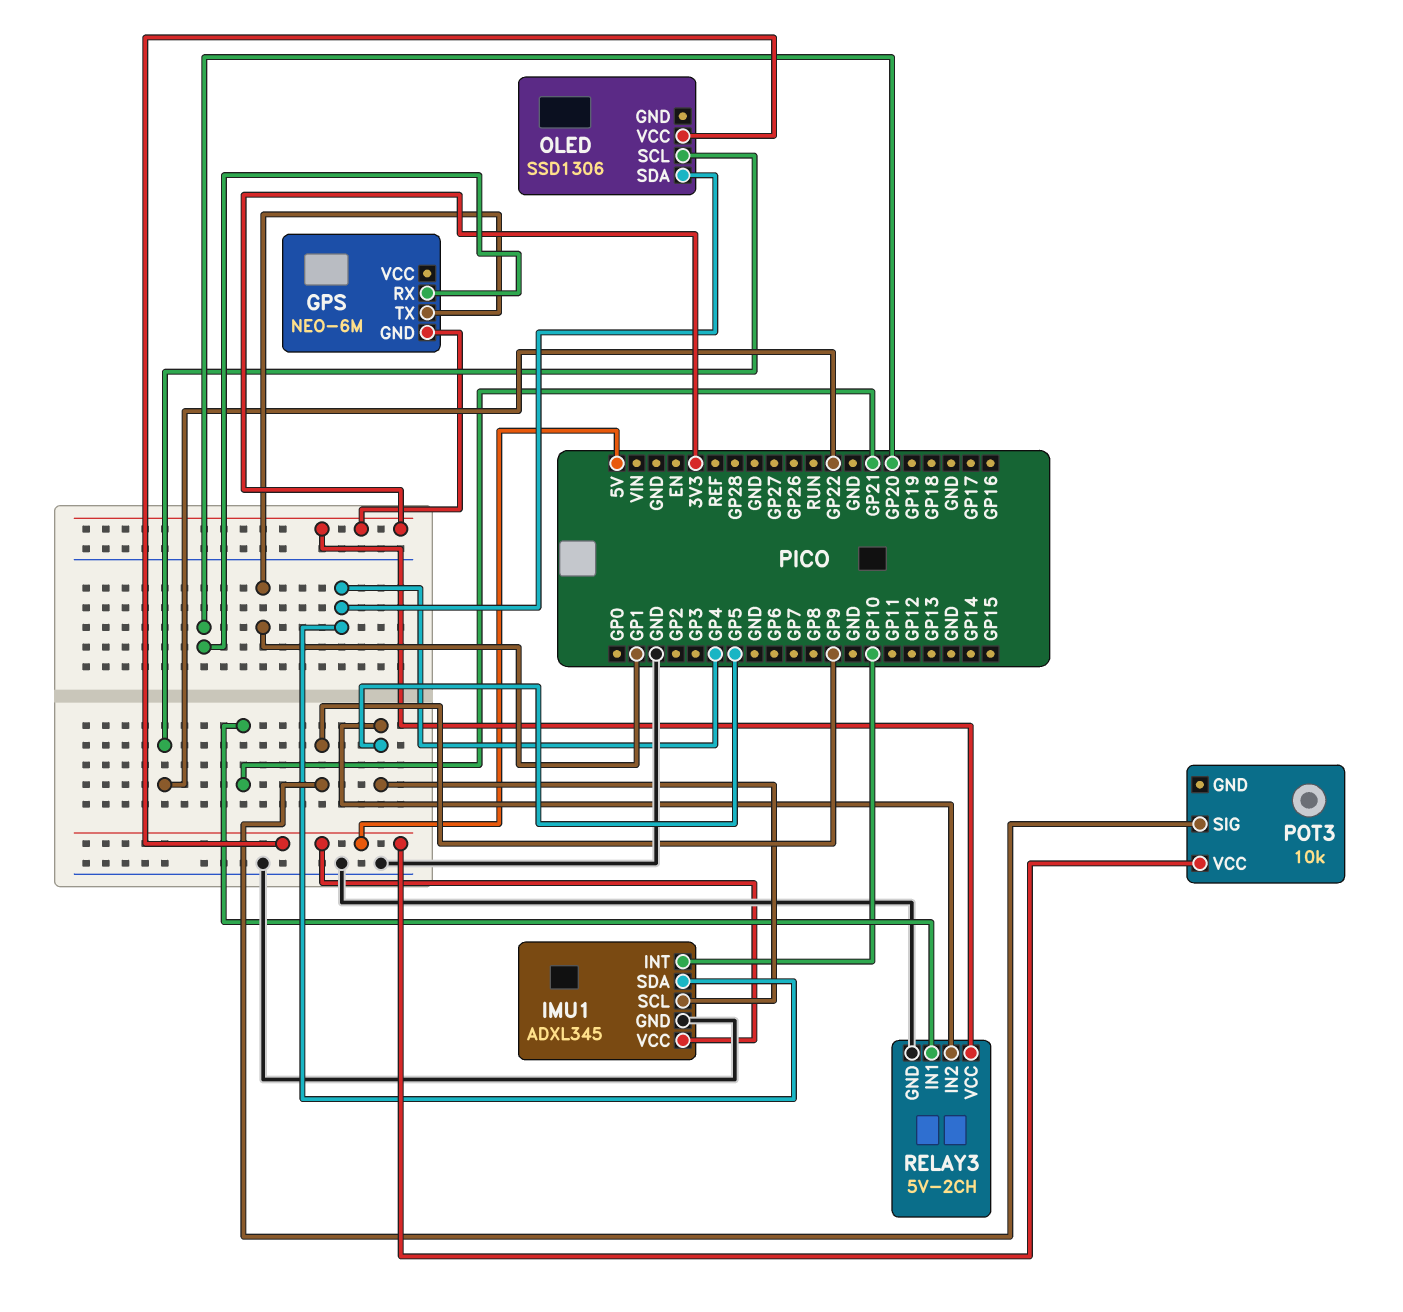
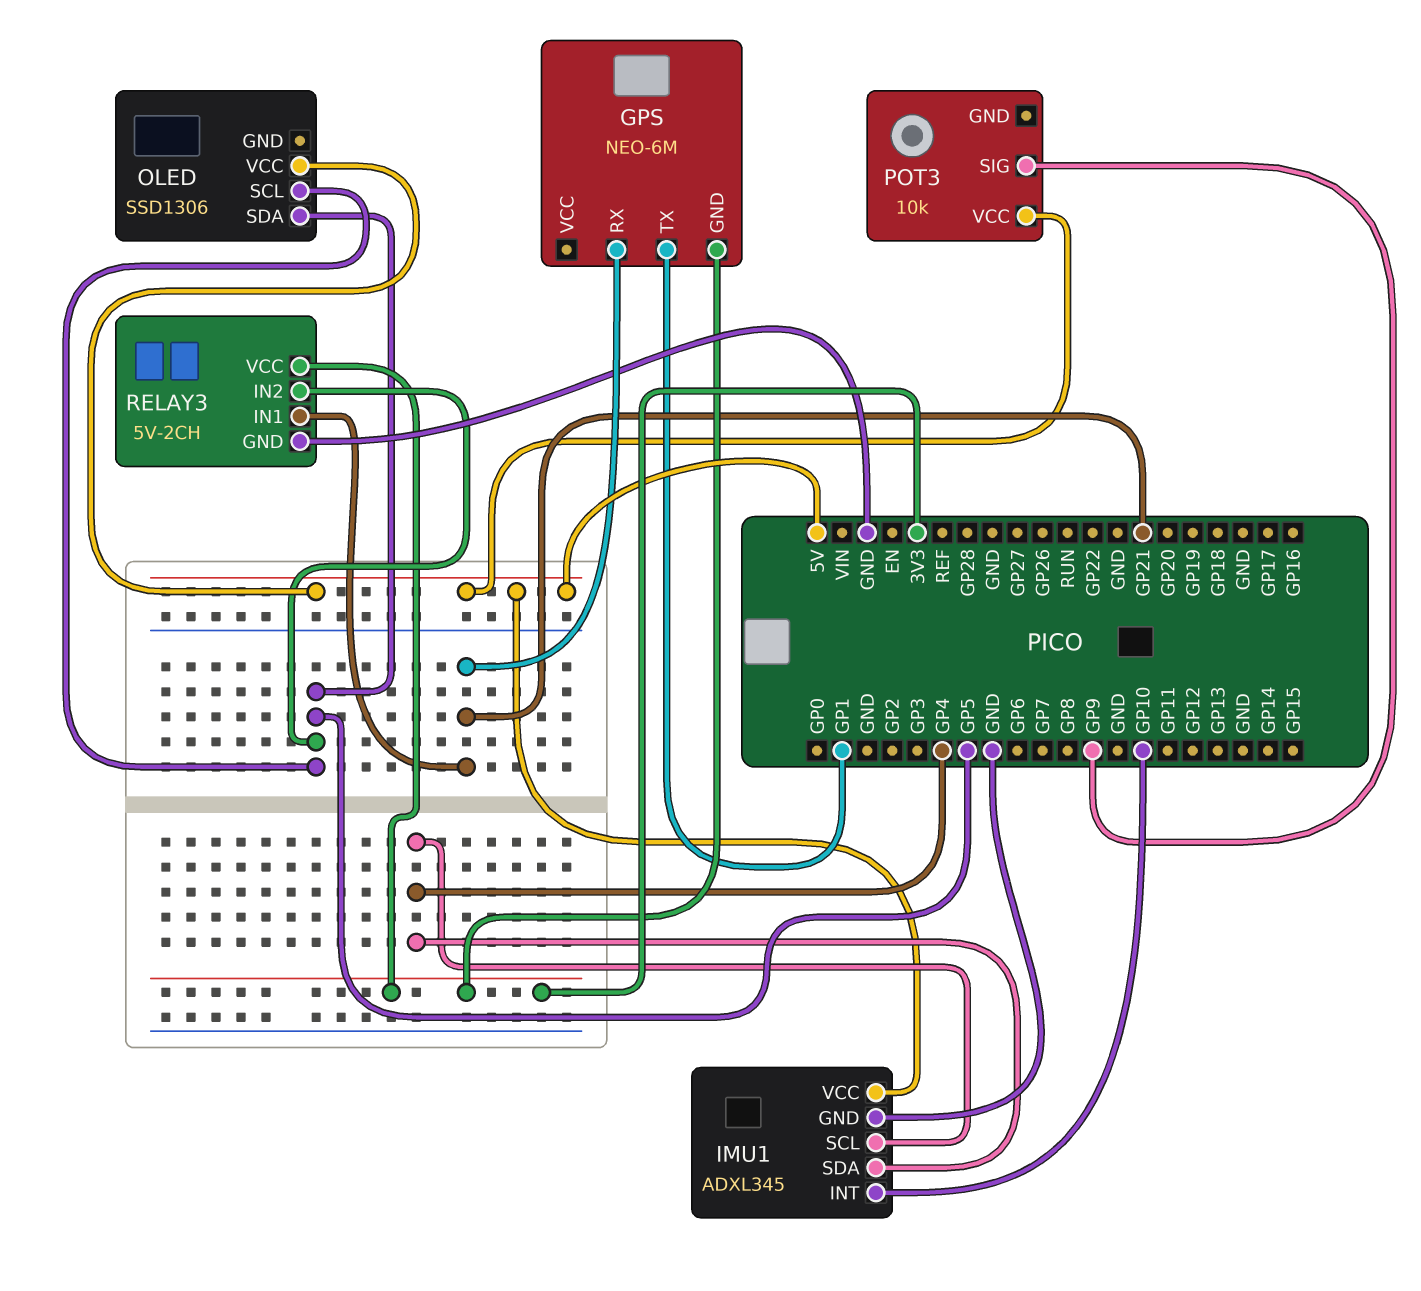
GPS pin RX: GP20 -> GP21
IMU1 pin SCL: GP5 -> GP4
OLED pin SCL: GP22 -> GP5
OLED pin SDA: GP4 -> GP5

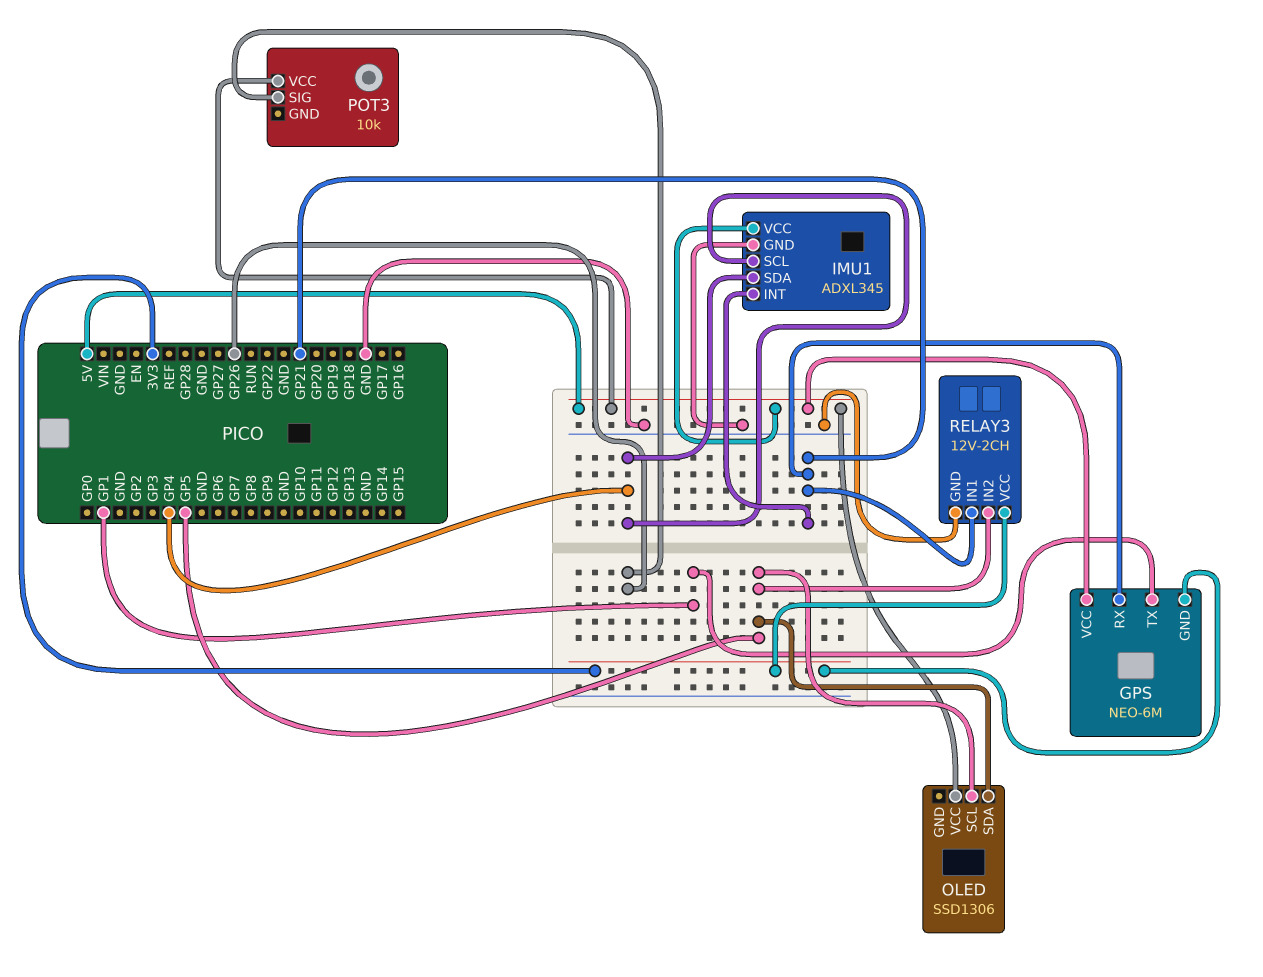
GPS pin VCC: none -> 5V
IMU1 pin INT: GP10 -> GP21
POT3 pin SIG: GP9 -> GP26
RELAY3: 5V-2CH -> 12V-2CH

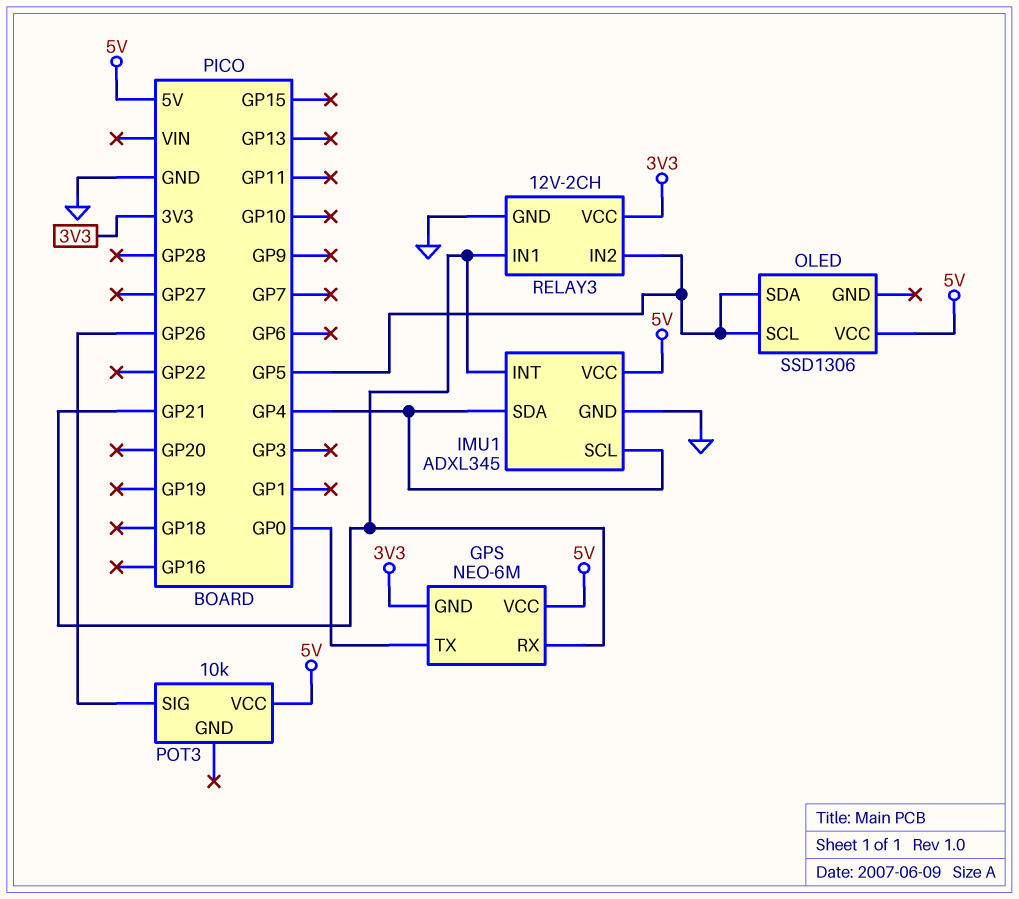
GPS pin TX: GP1 -> GP0

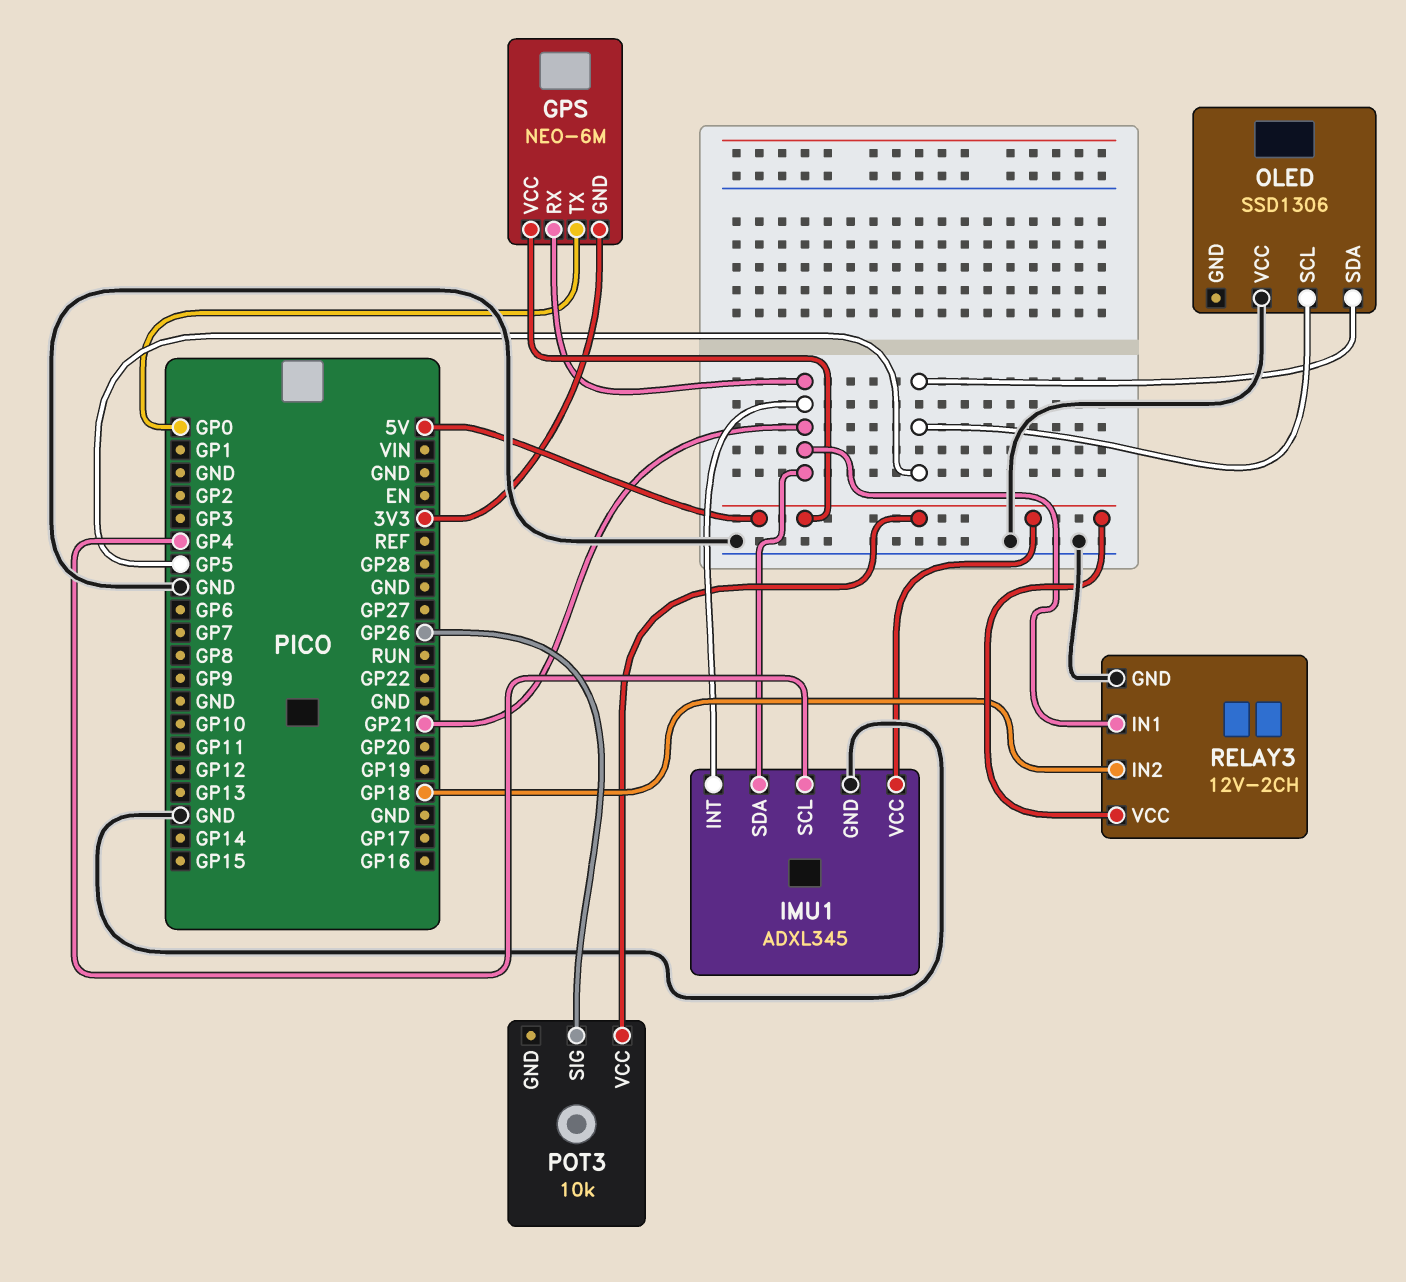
IMU1 pin SDA: GP4 -> GP21
OLED pin VCC: 5V -> GND
RELAY3 pin IN2: GP5 -> GP18
RELAY3 pin VCC: 3V3 -> 5V

